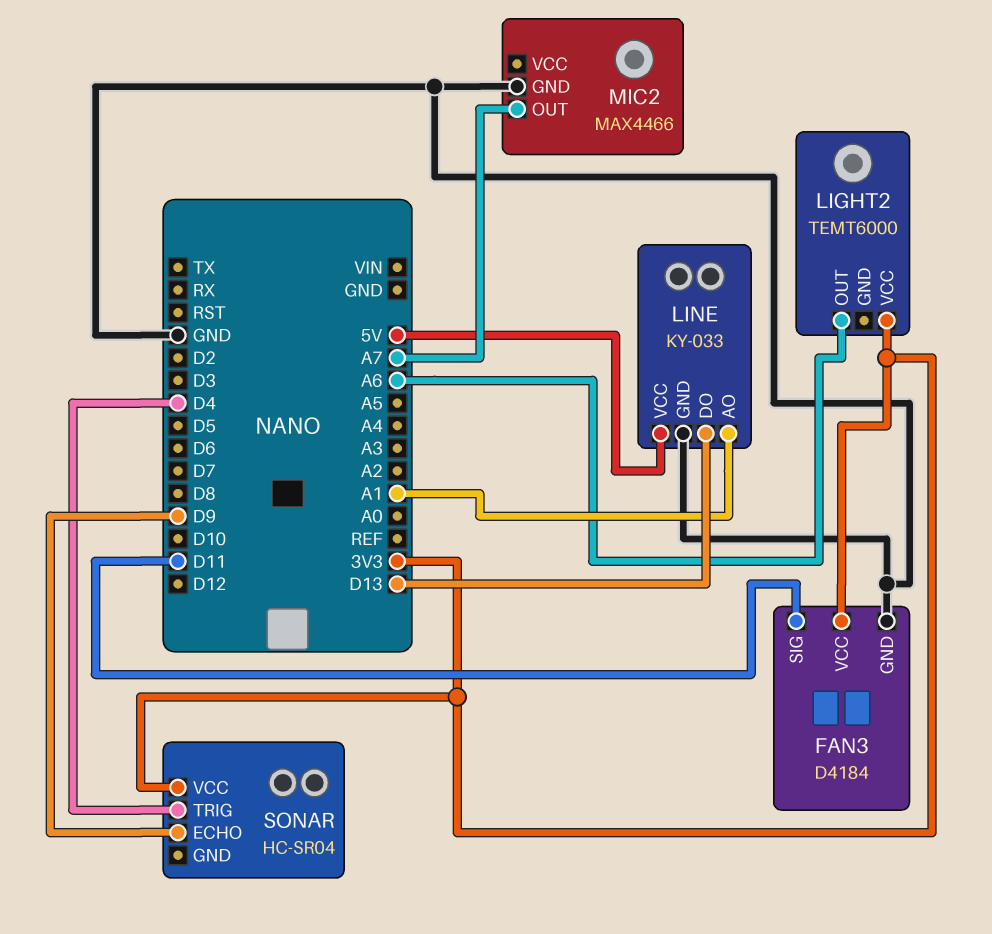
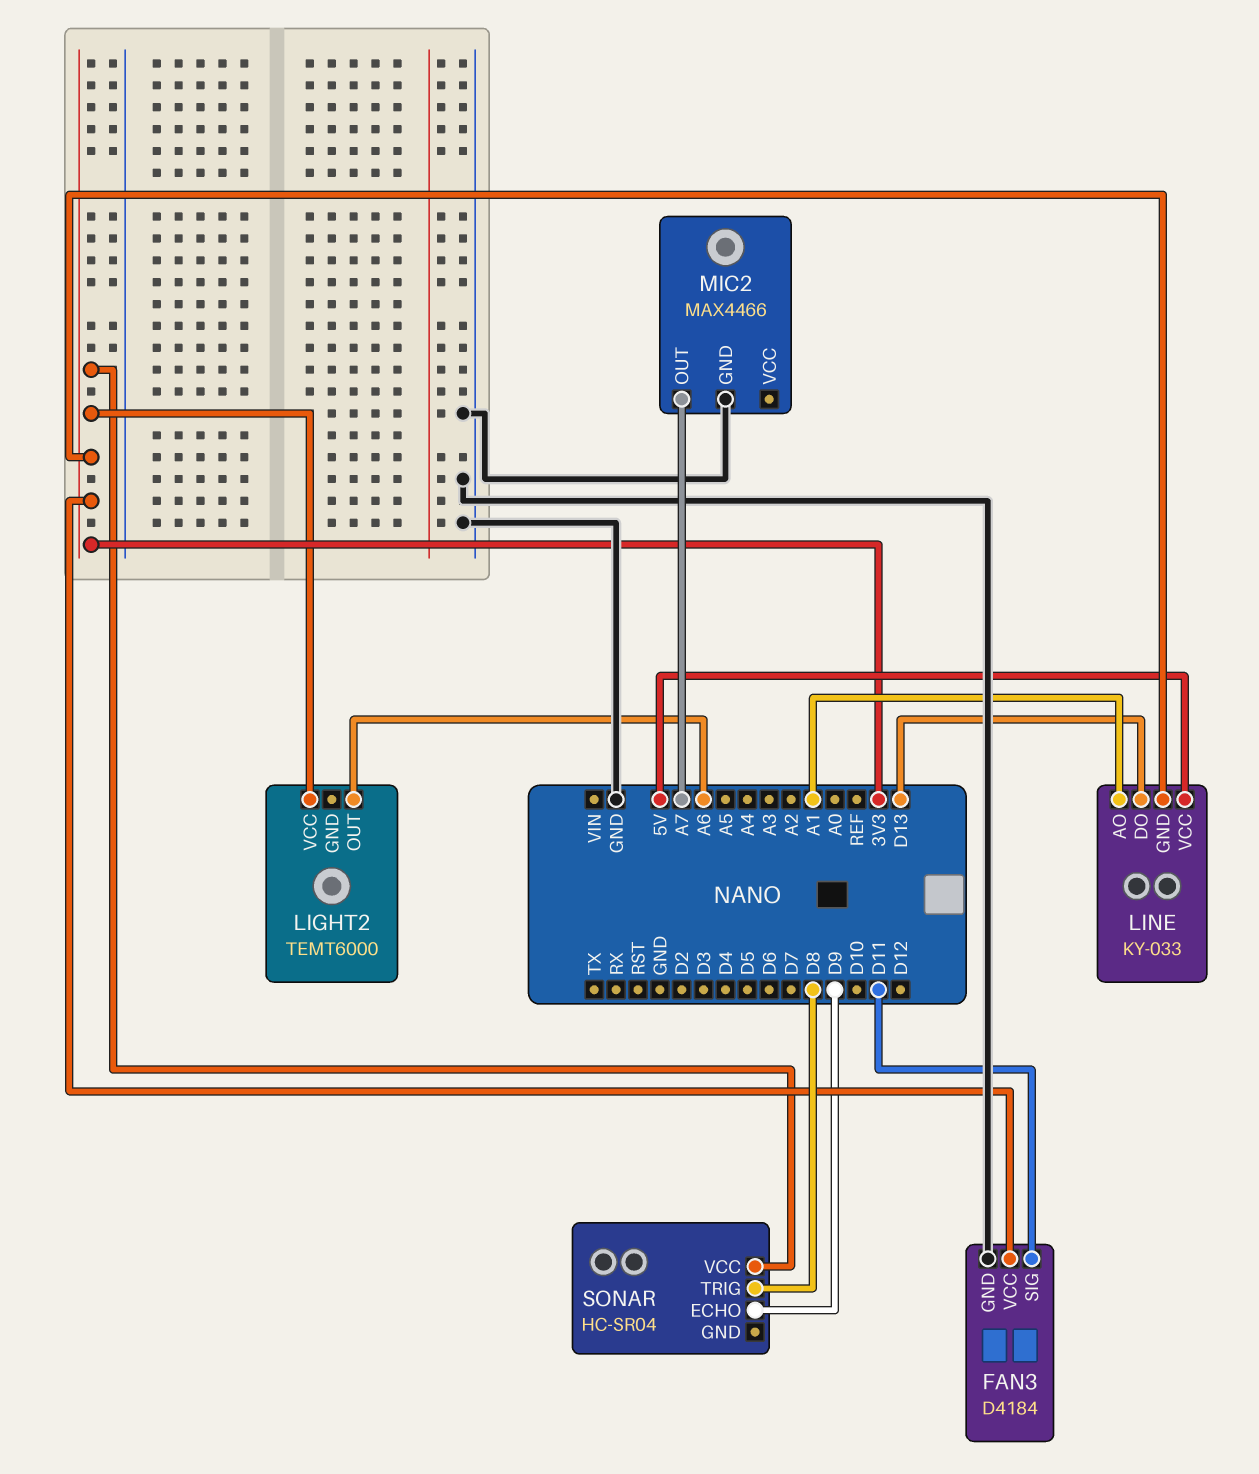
LINE pin GND: GND -> 3V3
SONAR pin TRIG: D4 -> D8

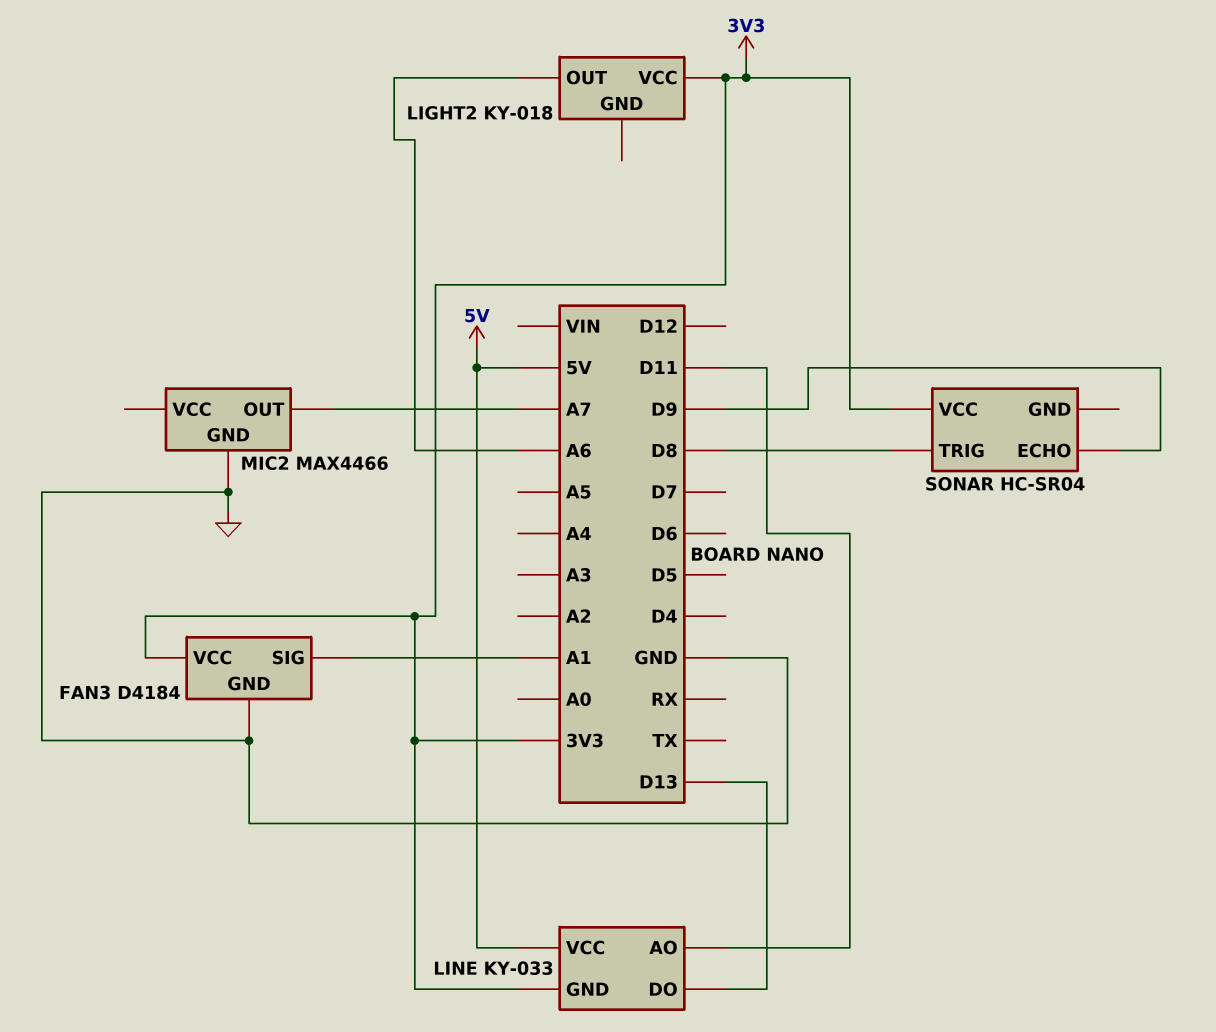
FAN3 pin SIG: D11 -> A1
LIGHT2: TEMT6000 -> KY-018
LINE pin AO: A1 -> D11

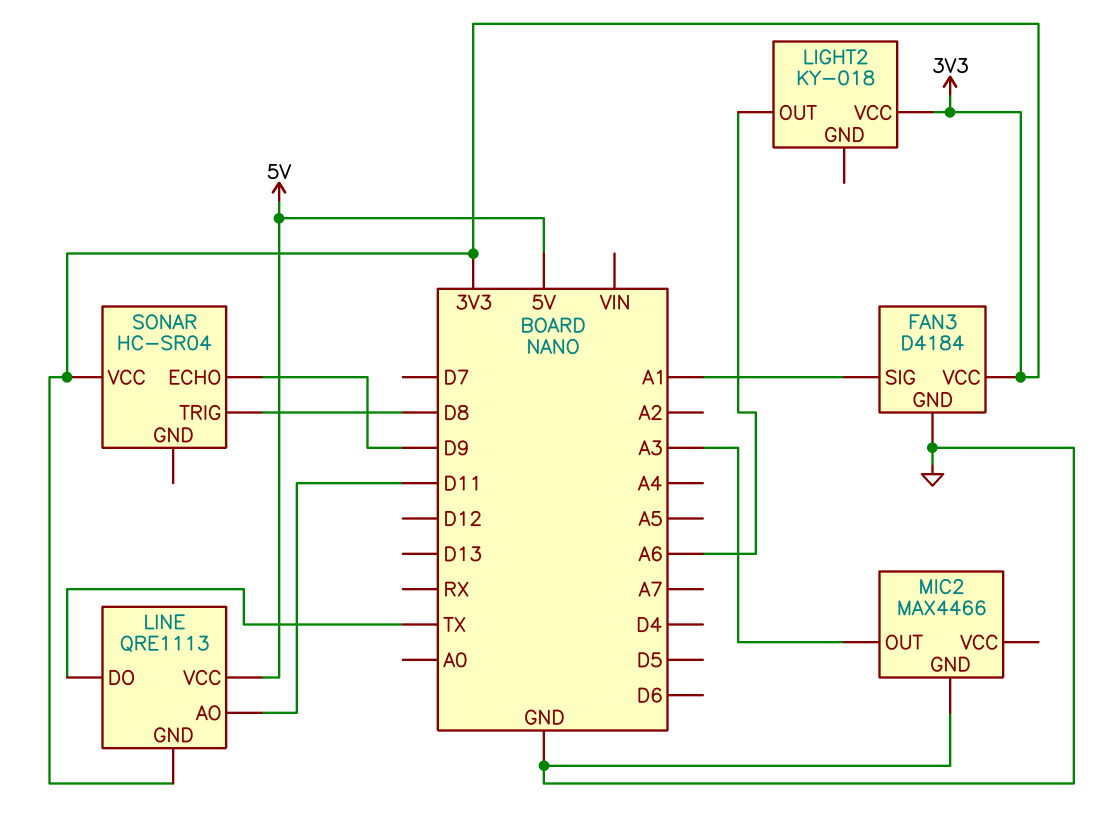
LINE: KY-033 -> QRE1113
LINE pin DO: D13 -> TX
MIC2 pin OUT: A7 -> A3

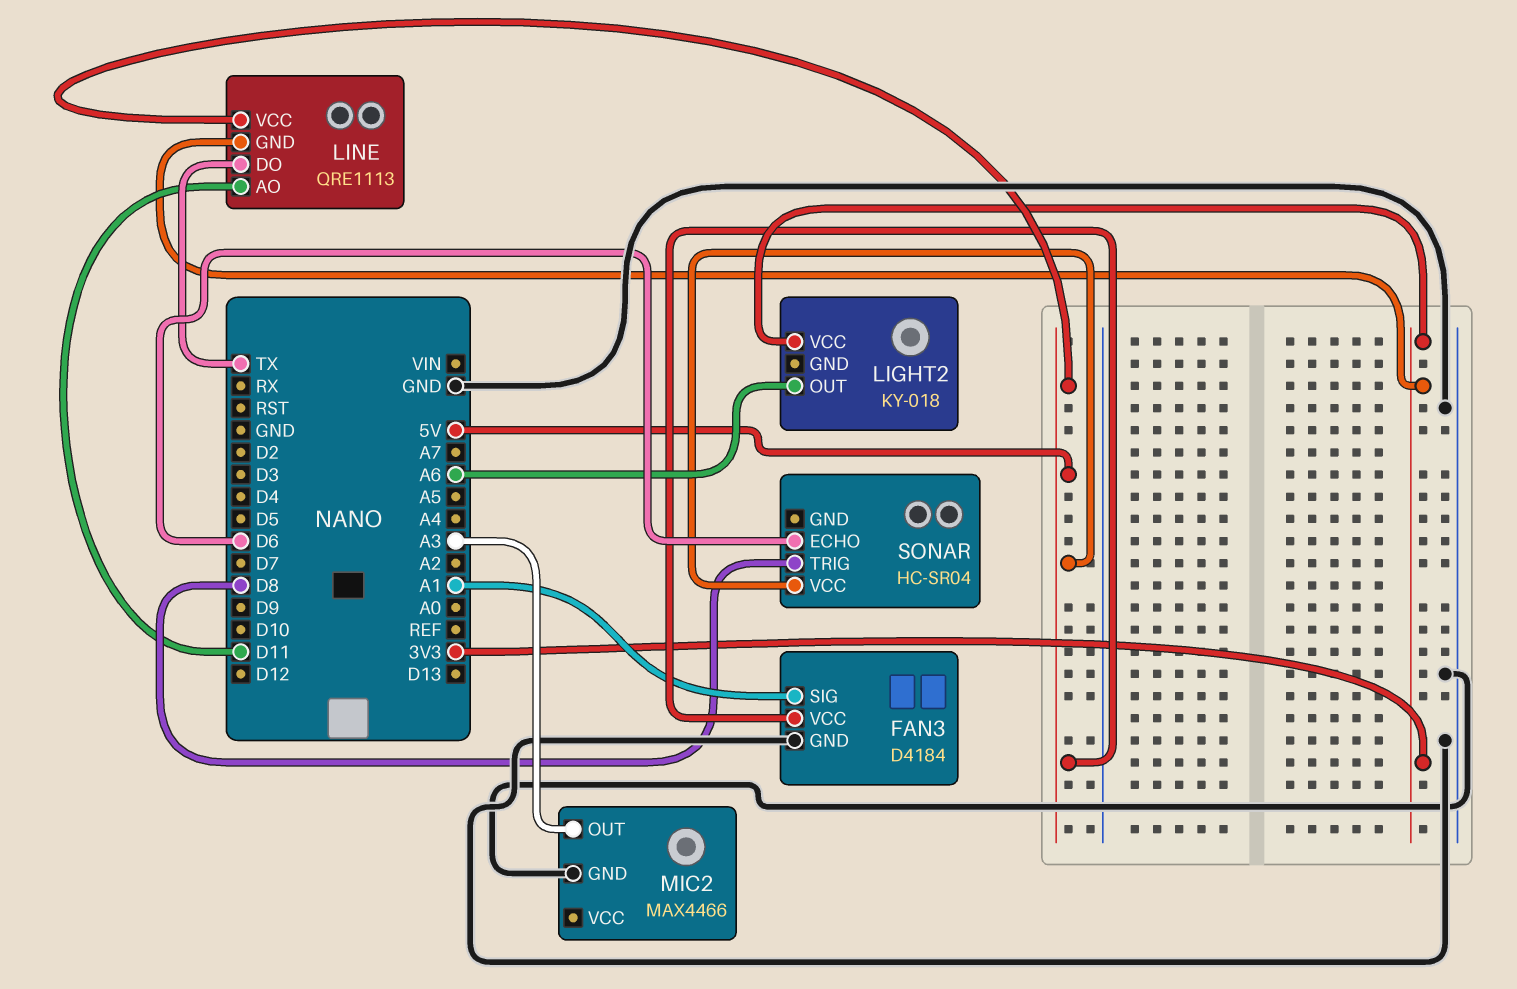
FAN3 pin VCC: 3V3 -> 5V
SONAR pin ECHO: D9 -> D6
SONAR pin VCC: 3V3 -> 5V

